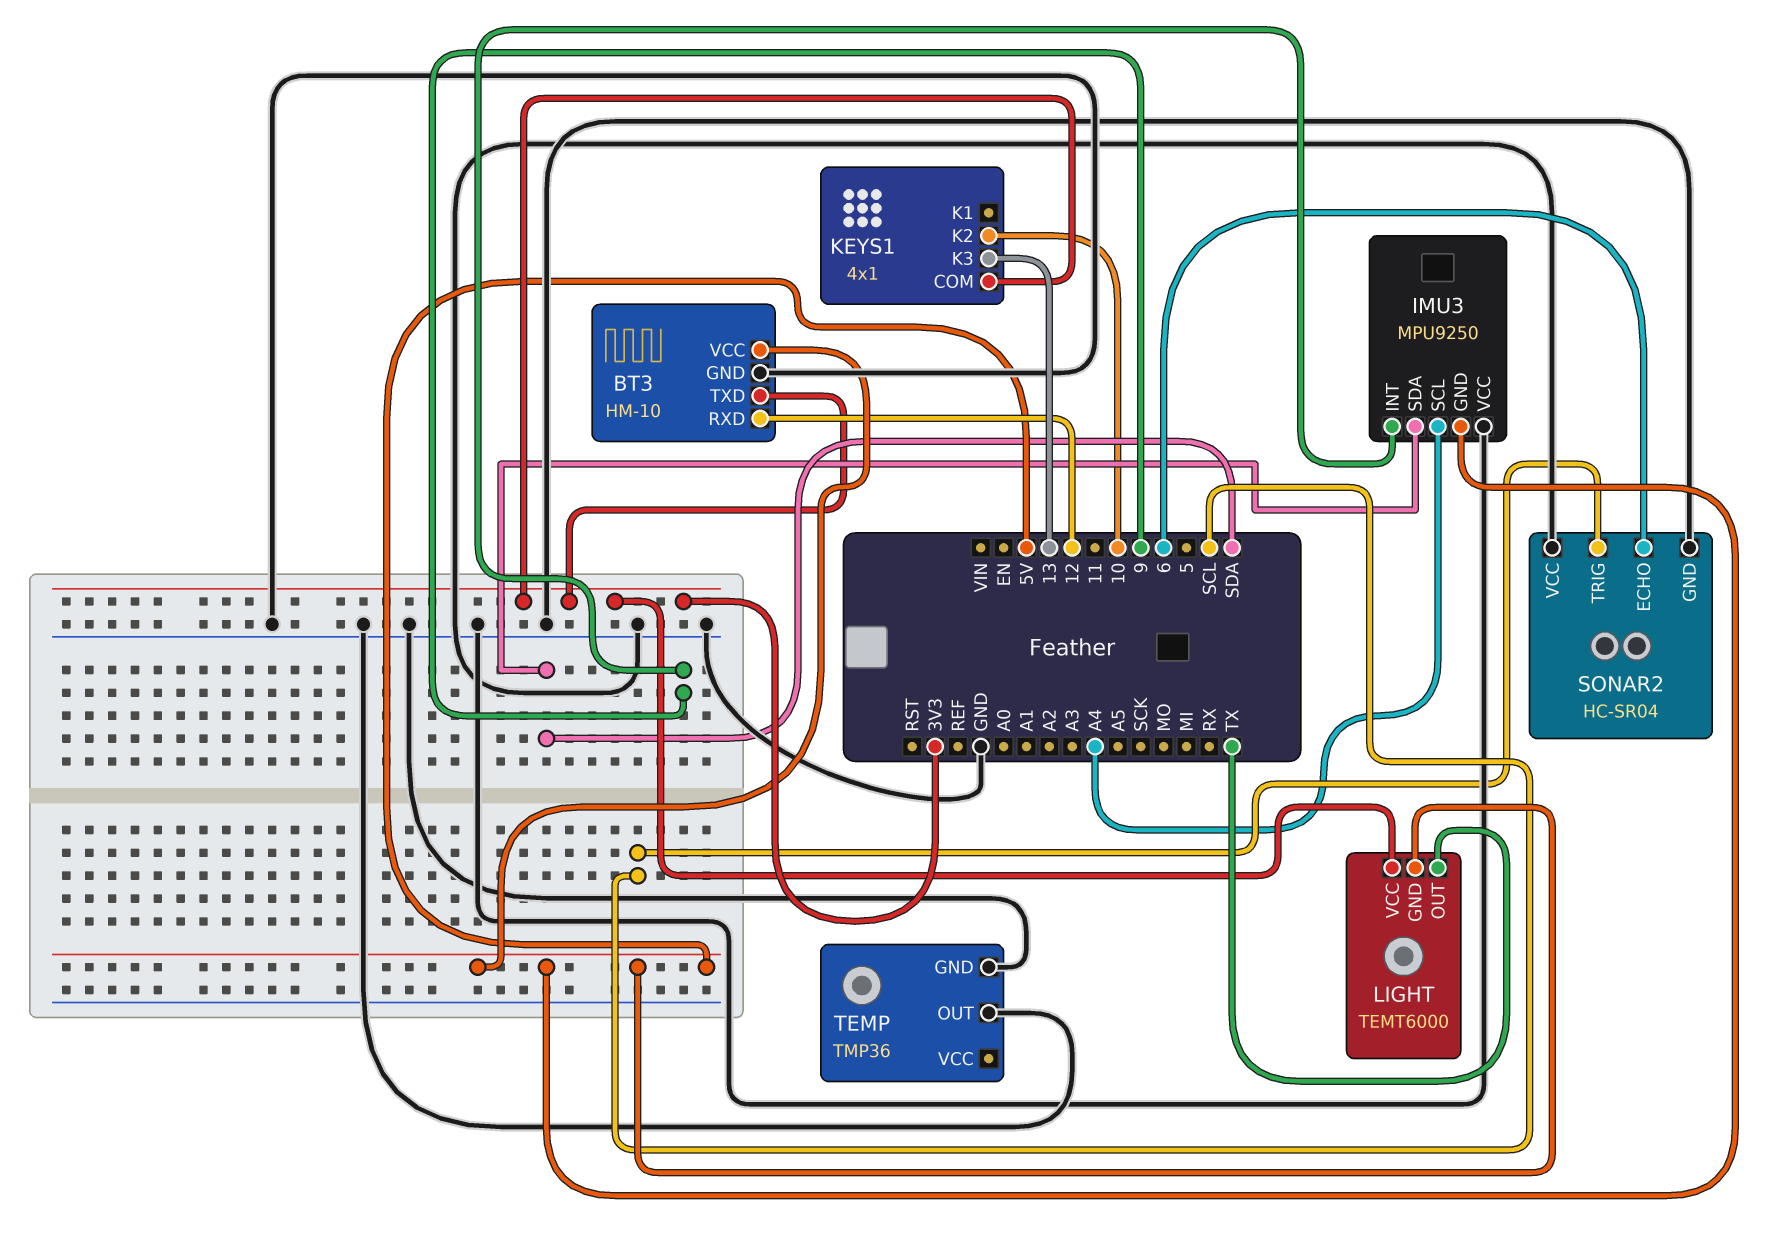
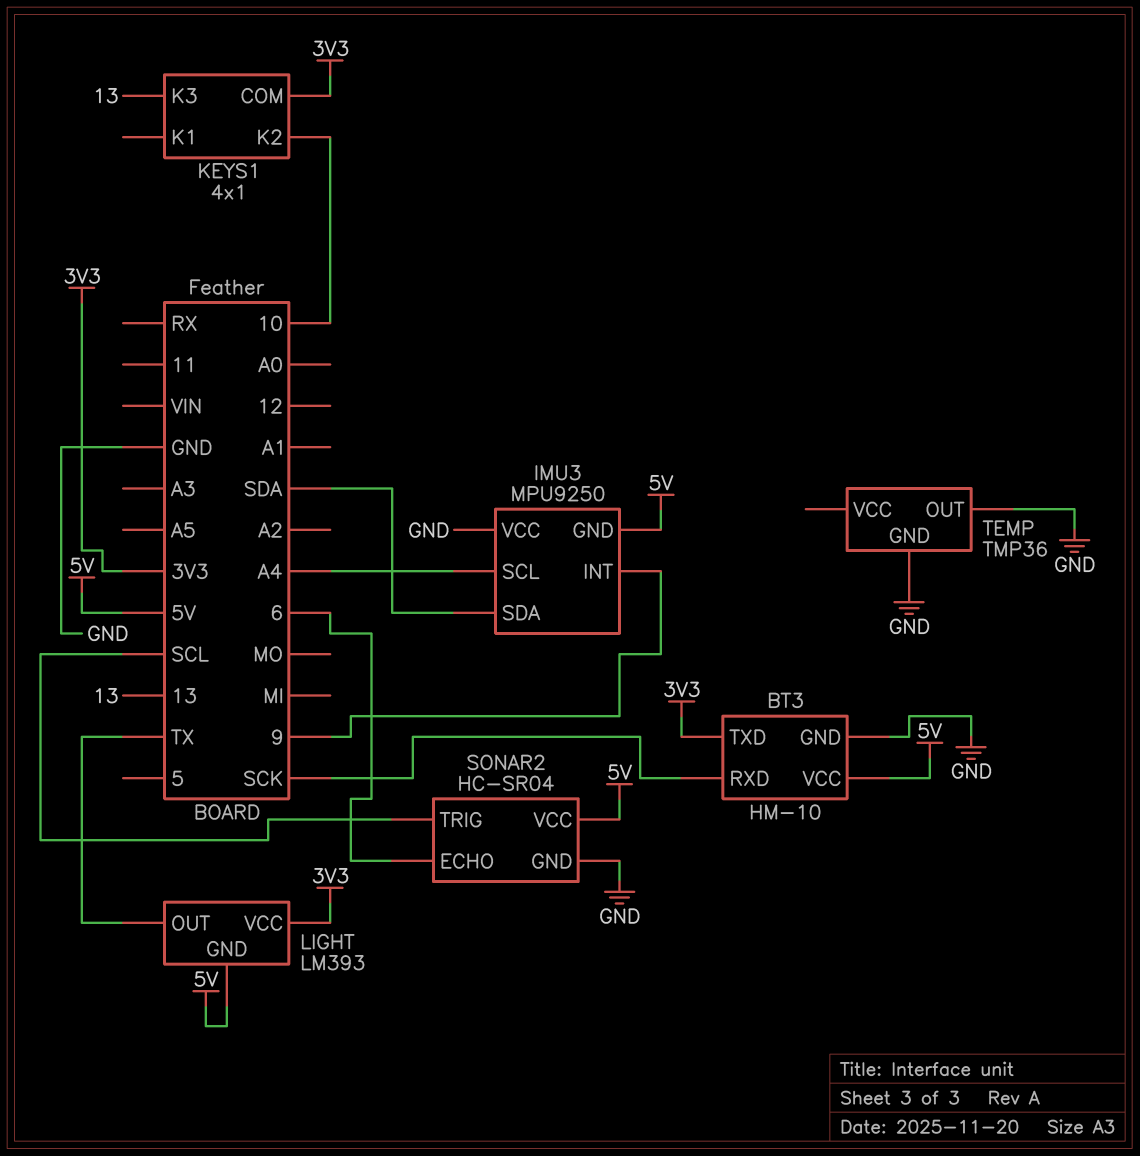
BT3 pin RXD: 12 -> SCK
LIGHT: TEMT6000 -> LM393
SONAR2 pin VCC: GND -> 5V

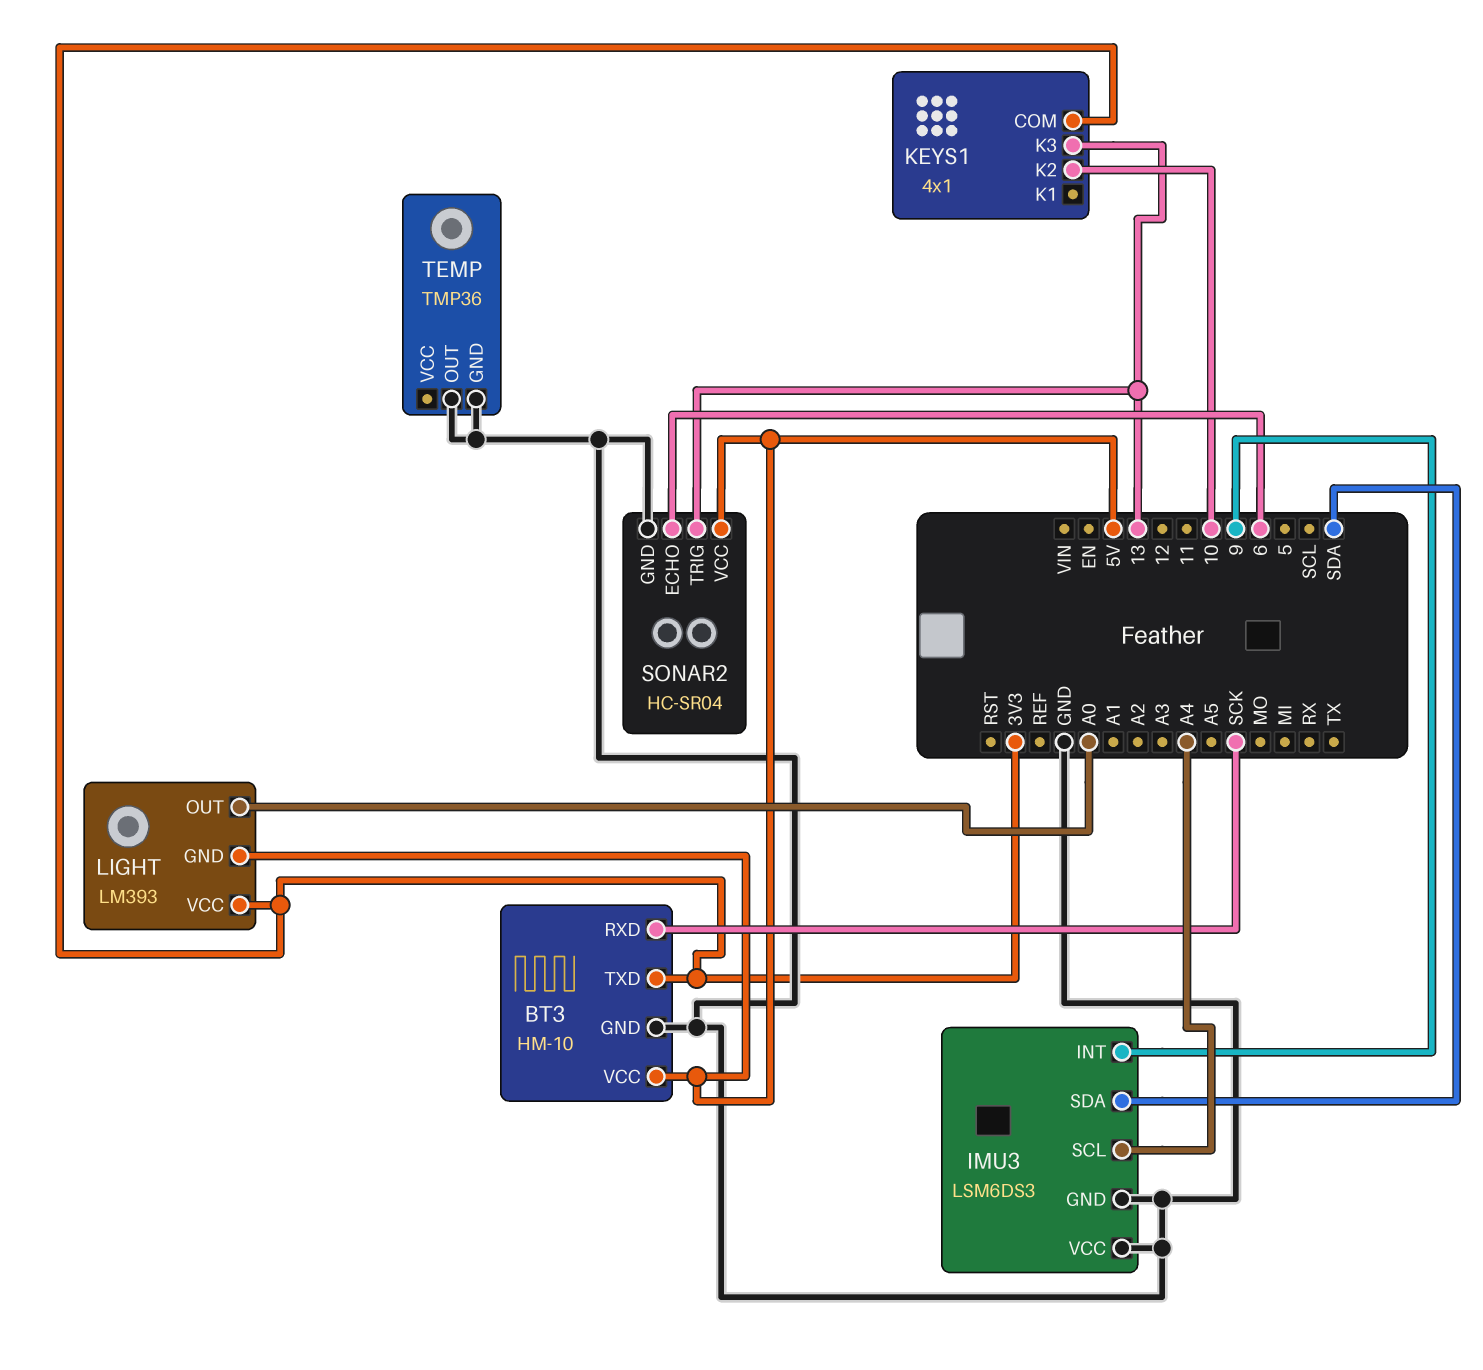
IMU3: MPU9250 -> LSM6DS3
IMU3 pin GND: 5V -> GND
LIGHT pin OUT: TX -> A0
SONAR2 pin TRIG: SCL -> 13

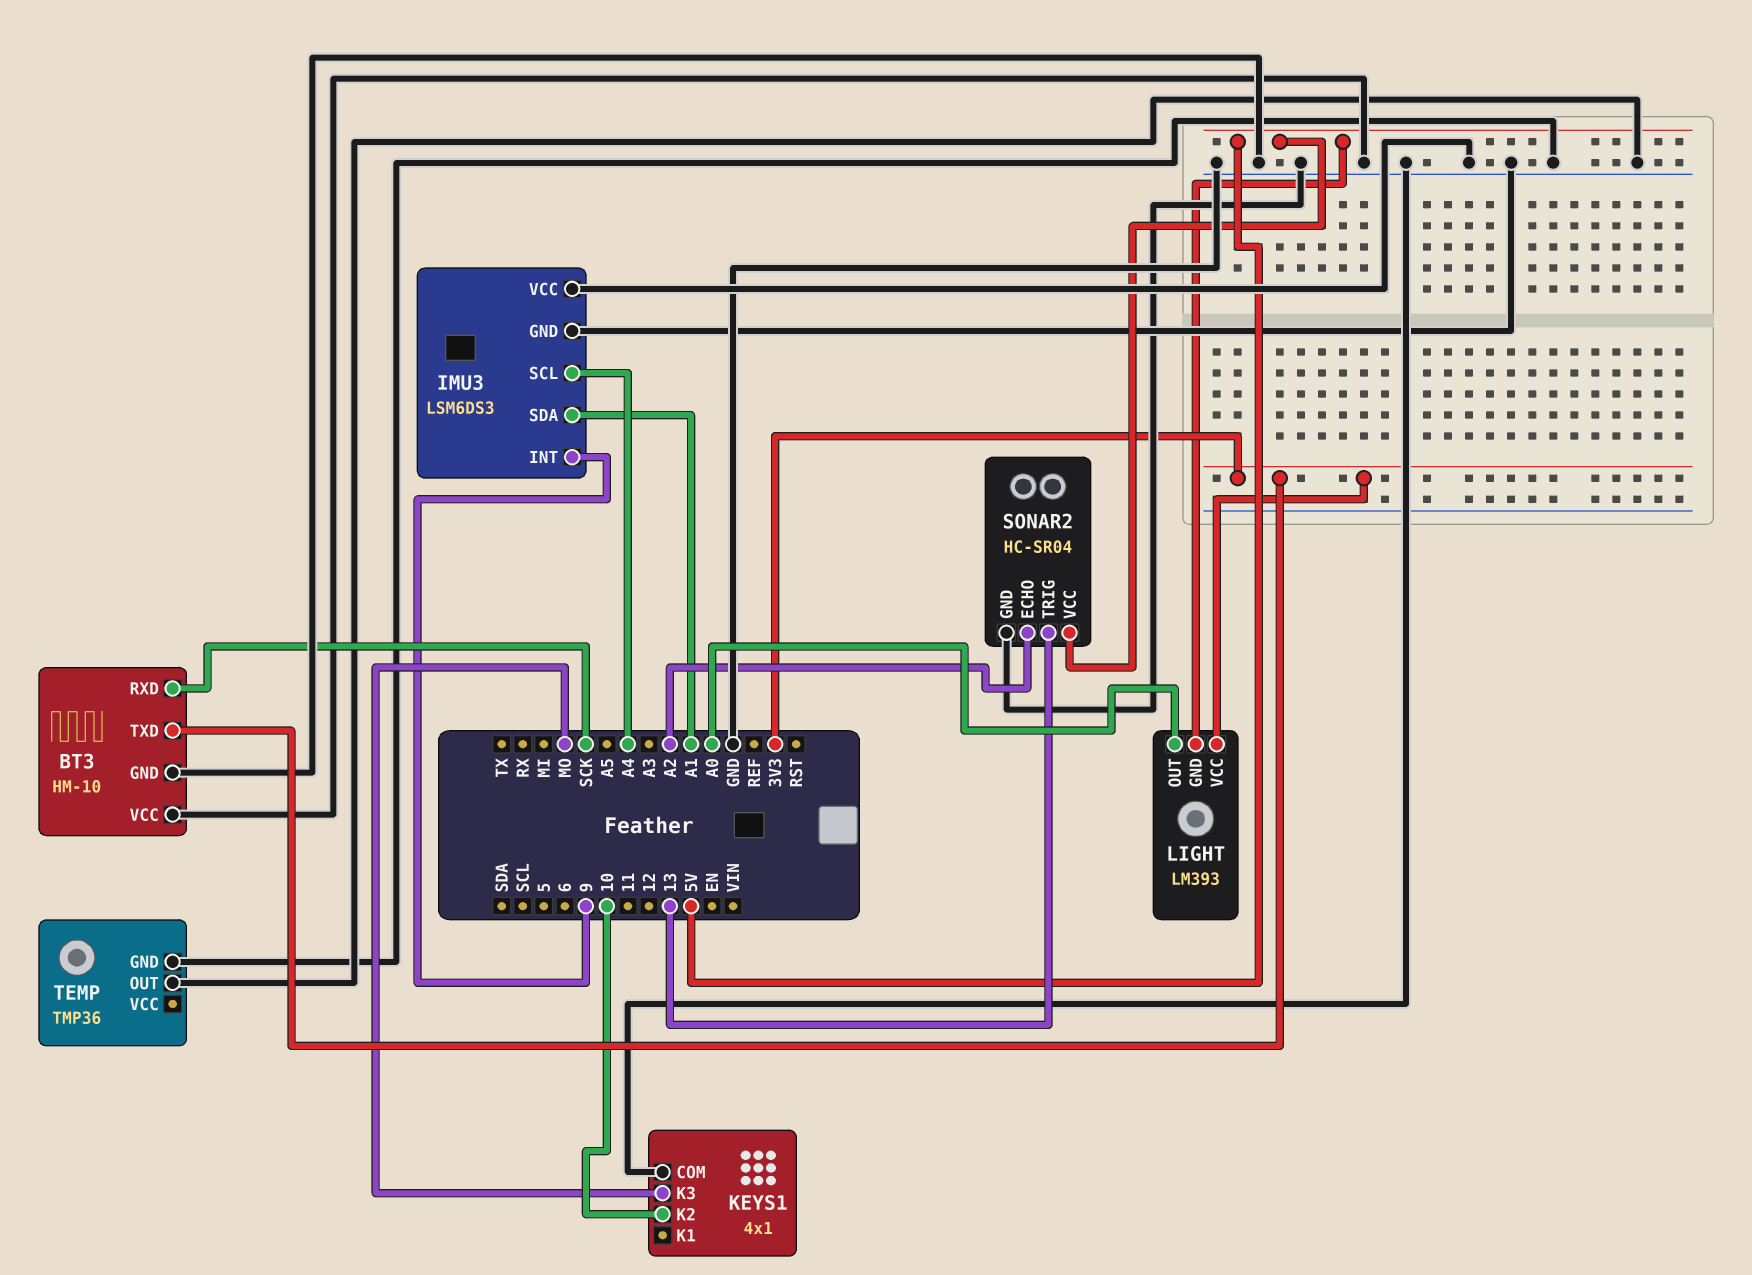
BT3 pin VCC: 5V -> GND
IMU3 pin SDA: SDA -> A1
KEYS1 pin COM: 3V3 -> GND
KEYS1 pin K3: 13 -> MO
SONAR2 pin ECHO: 6 -> A2

